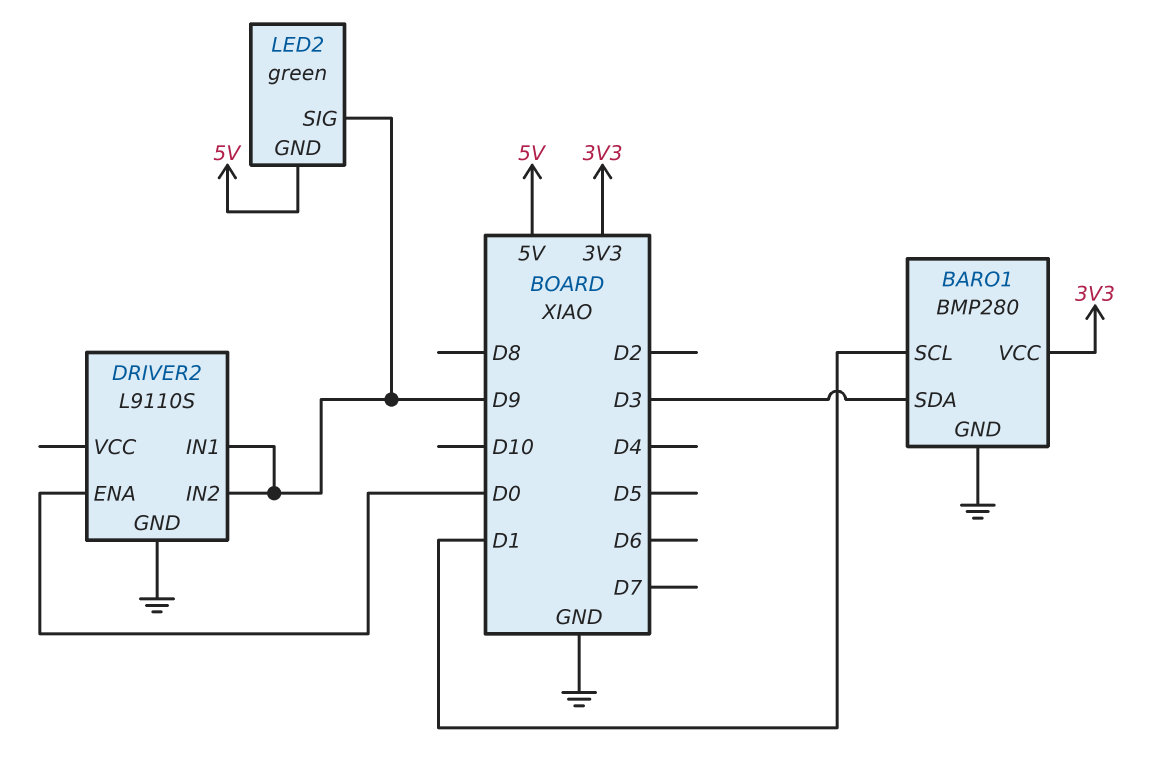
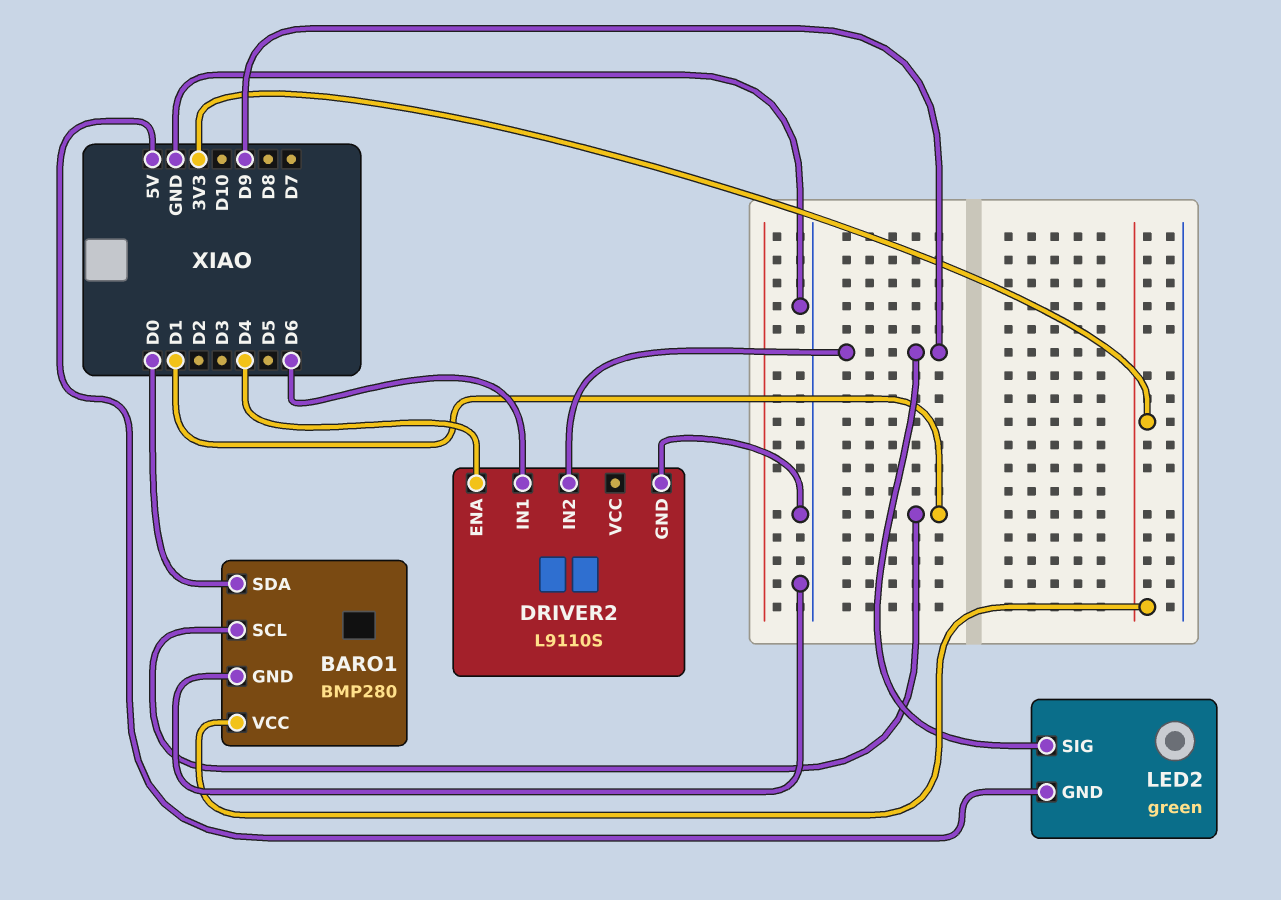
BARO1 pin SDA: D3 -> D0
DRIVER2 pin ENA: D0 -> D4
DRIVER2 pin IN1: D9 -> D6

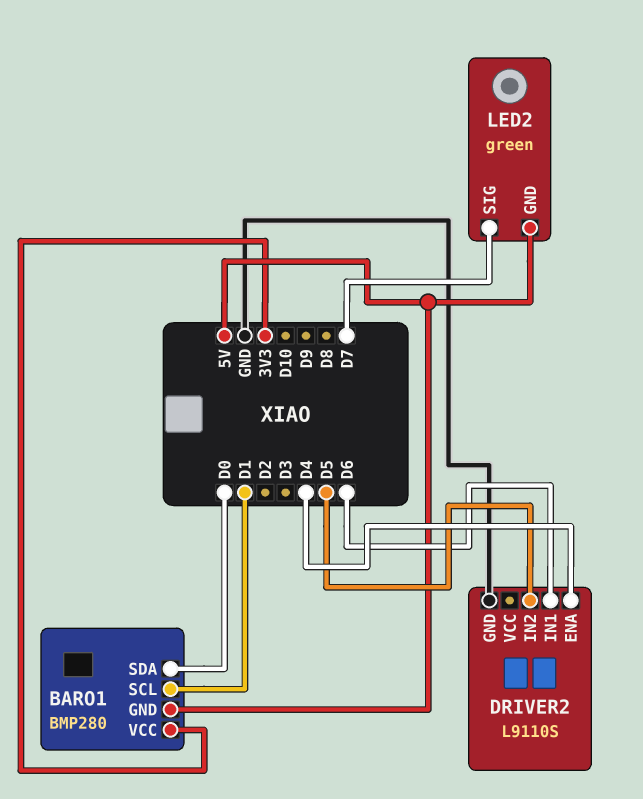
BARO1 pin GND: GND -> 5V
DRIVER2 pin IN2: D9 -> D5
LED2 pin SIG: D9 -> D7

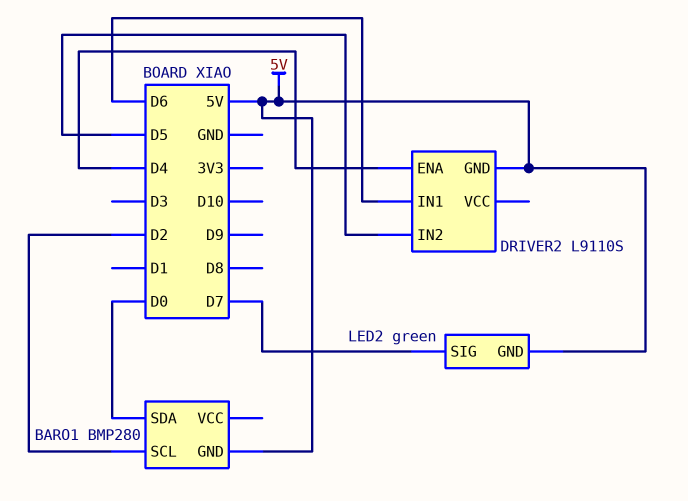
BARO1 pin SCL: D1 -> D2
BARO1 pin VCC: 3V3 -> none
DRIVER2 pin GND: GND -> 5V

